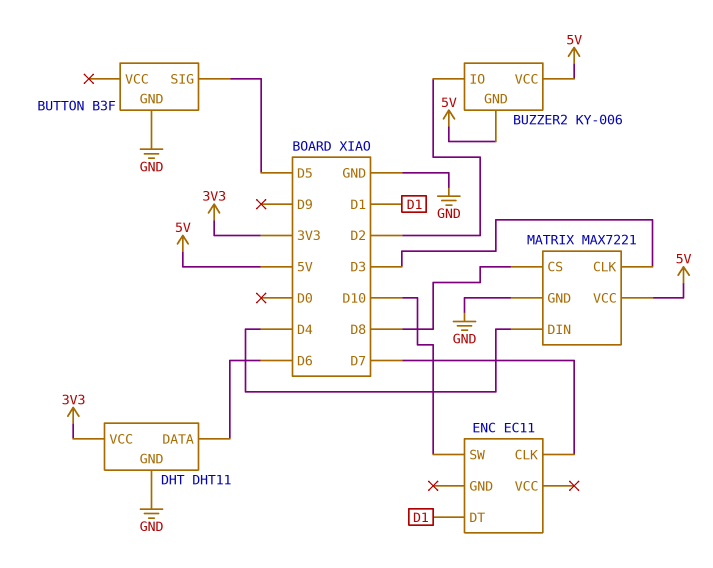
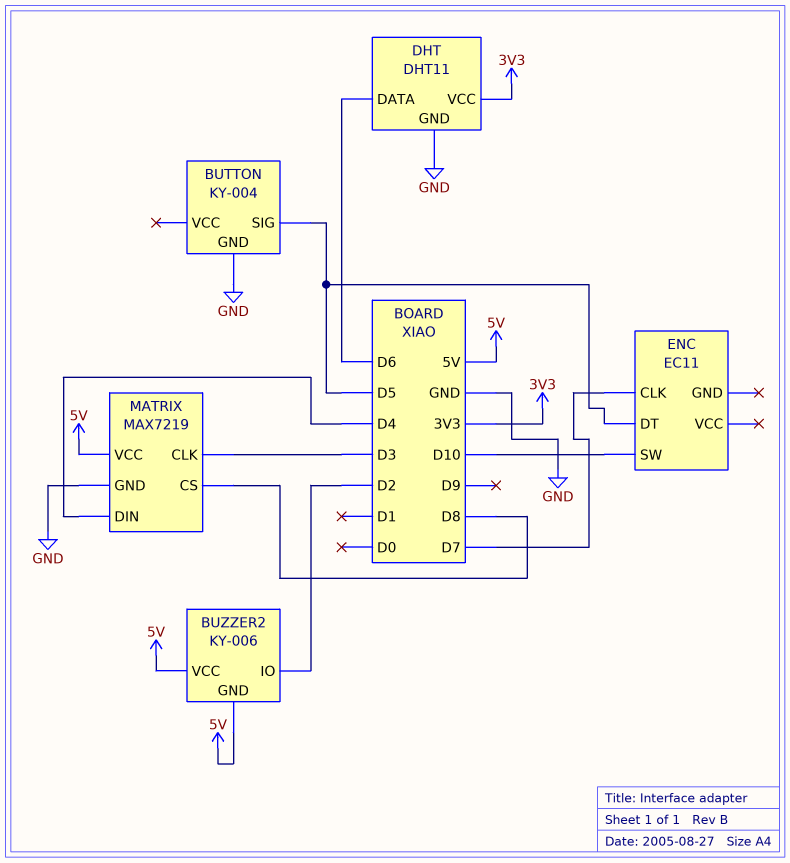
BUTTON: B3F -> KY-004
ENC pin DT: D1 -> D5
MATRIX: MAX7221 -> MAX7219

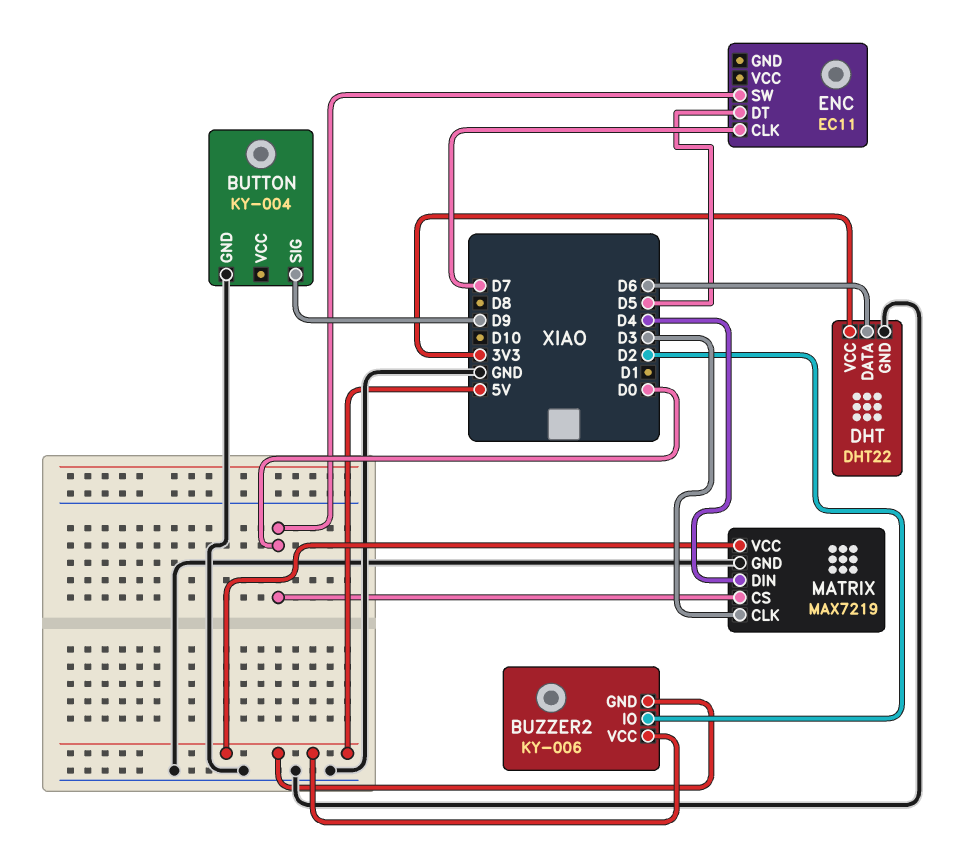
BUTTON pin SIG: D5 -> D9
DHT: DHT11 -> DHT22
ENC pin SW: D10 -> D0
MATRIX pin CS: D8 -> D0

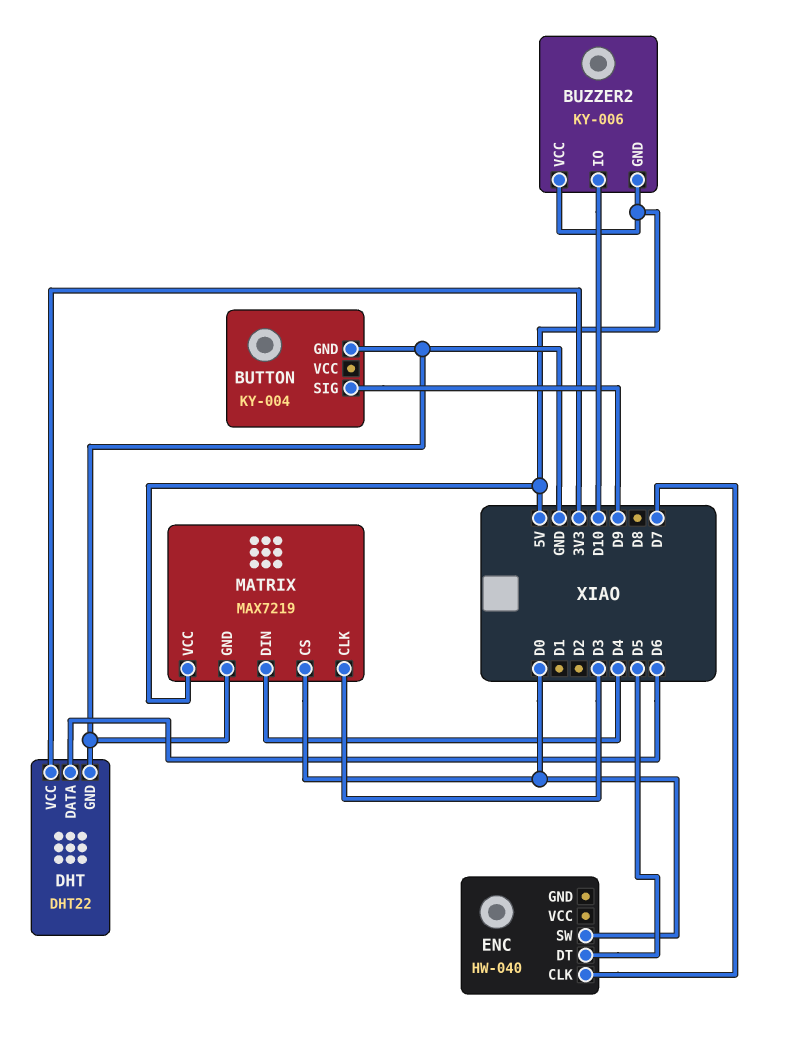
BUZZER2 pin IO: D2 -> D10
ENC: EC11 -> HW-040

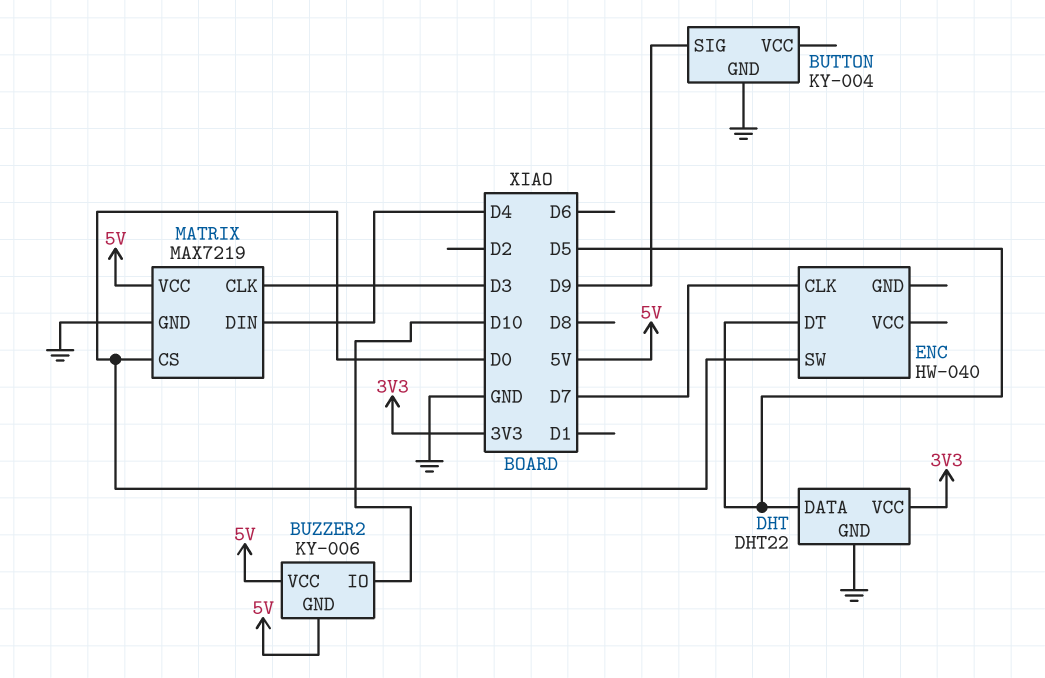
DHT pin DATA: D6 -> D5

